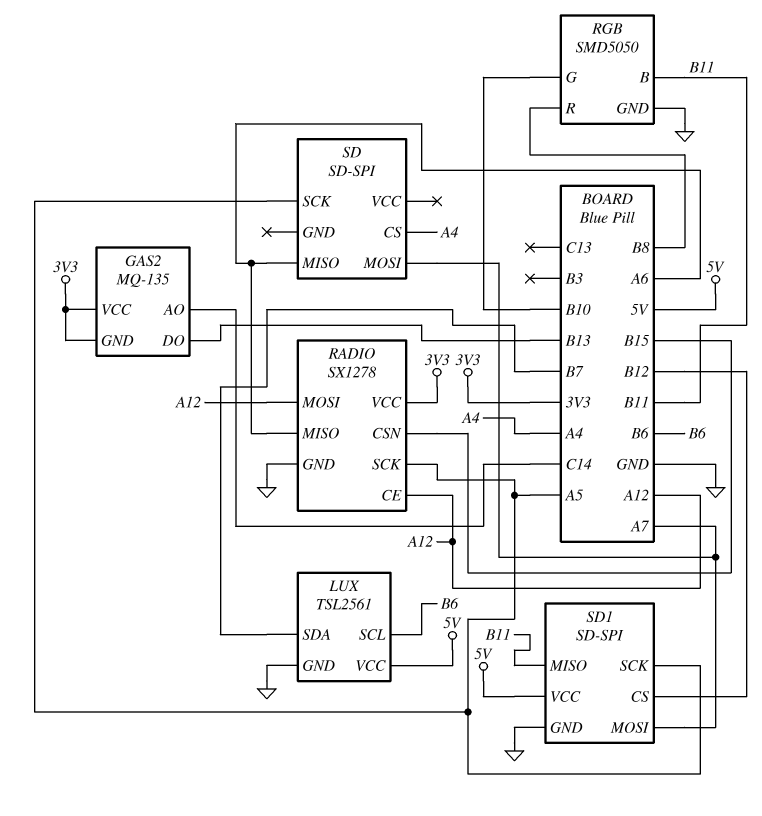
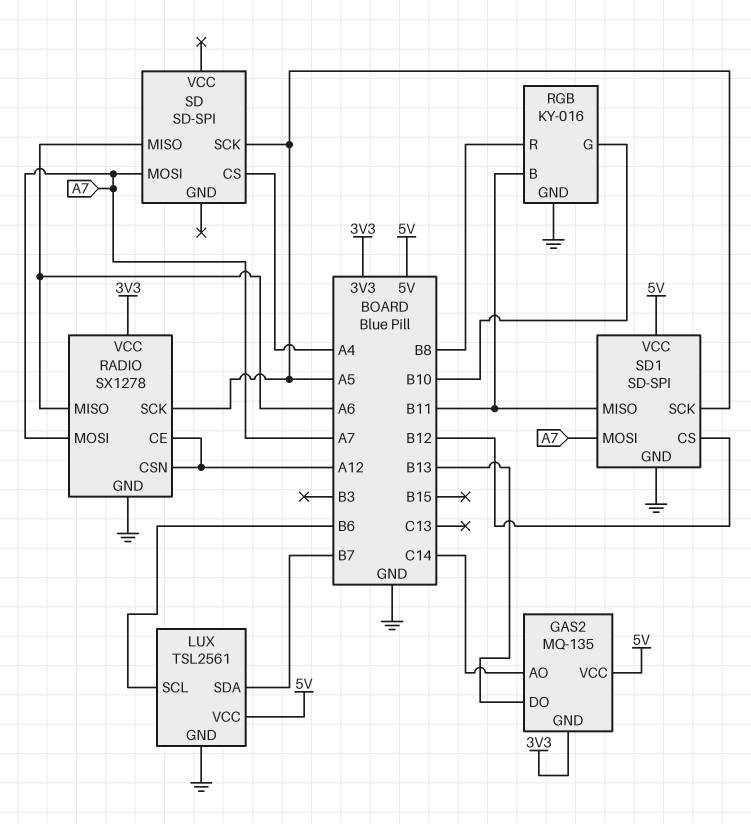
GAS2 pin VCC: 3V3 -> 5V
RADIO pin CSN: B15 -> A12
RADIO pin MOSI: A12 -> A7
RGB: SMD5050 -> KY-016

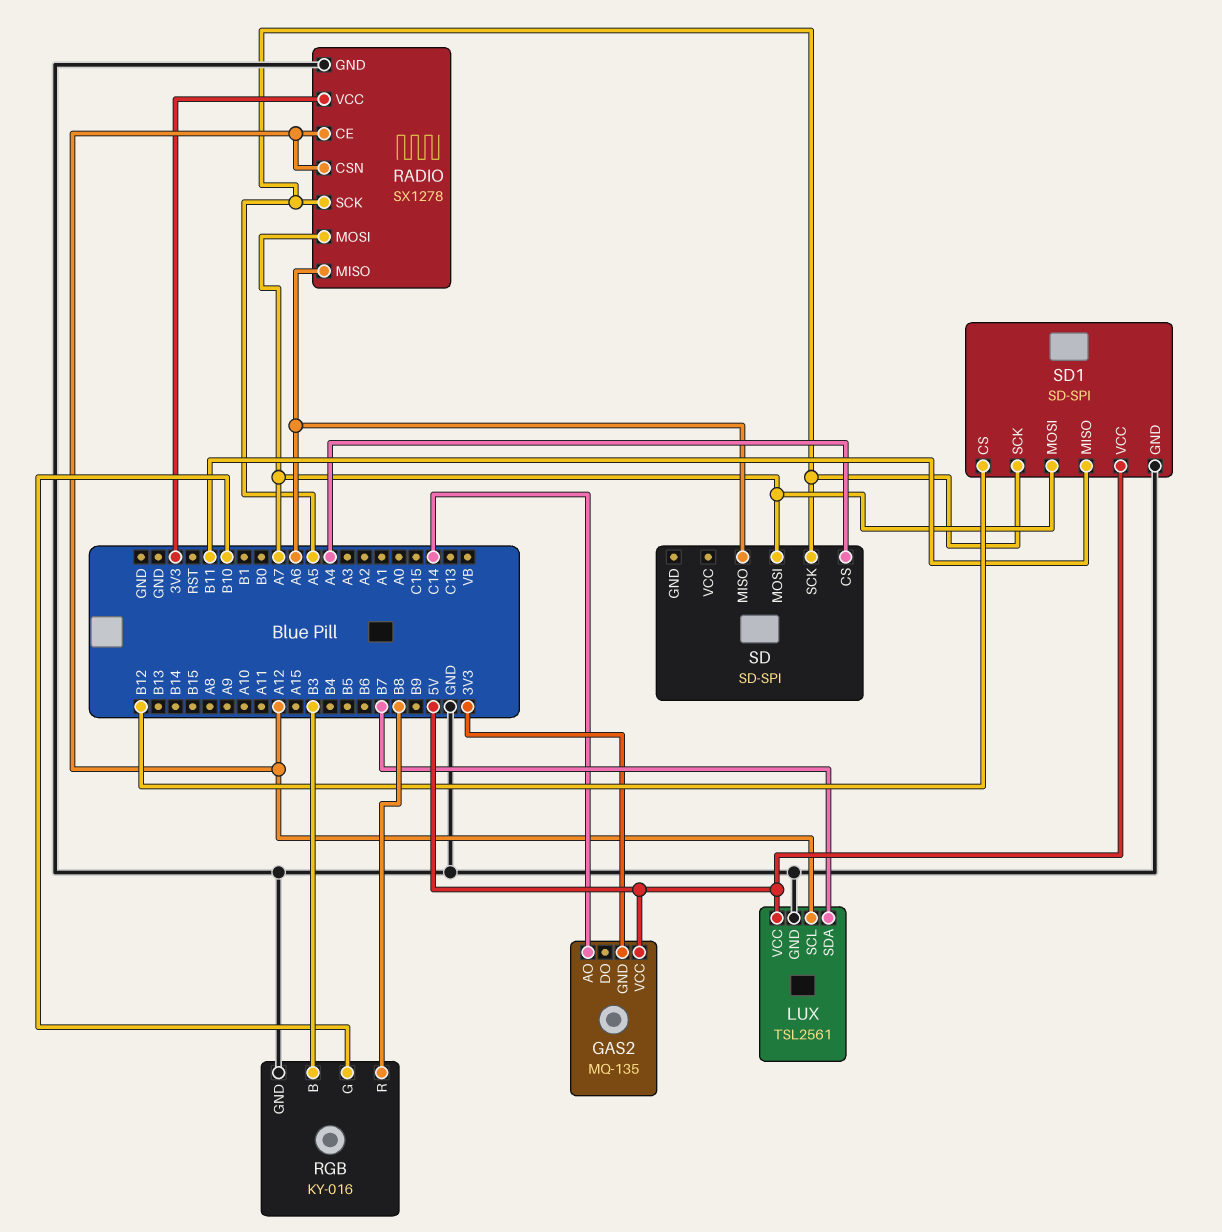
GAS2 pin DO: B13 -> none
LUX pin SCL: B6 -> A12
RGB pin B: B11 -> B3

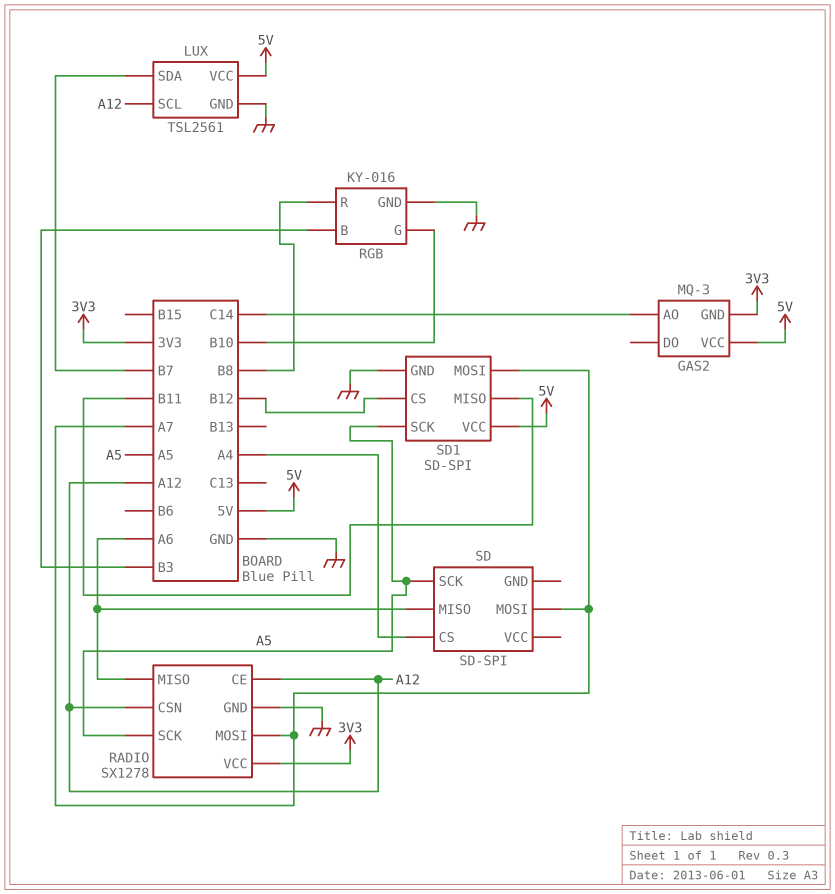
GAS2: MQ-135 -> MQ-3

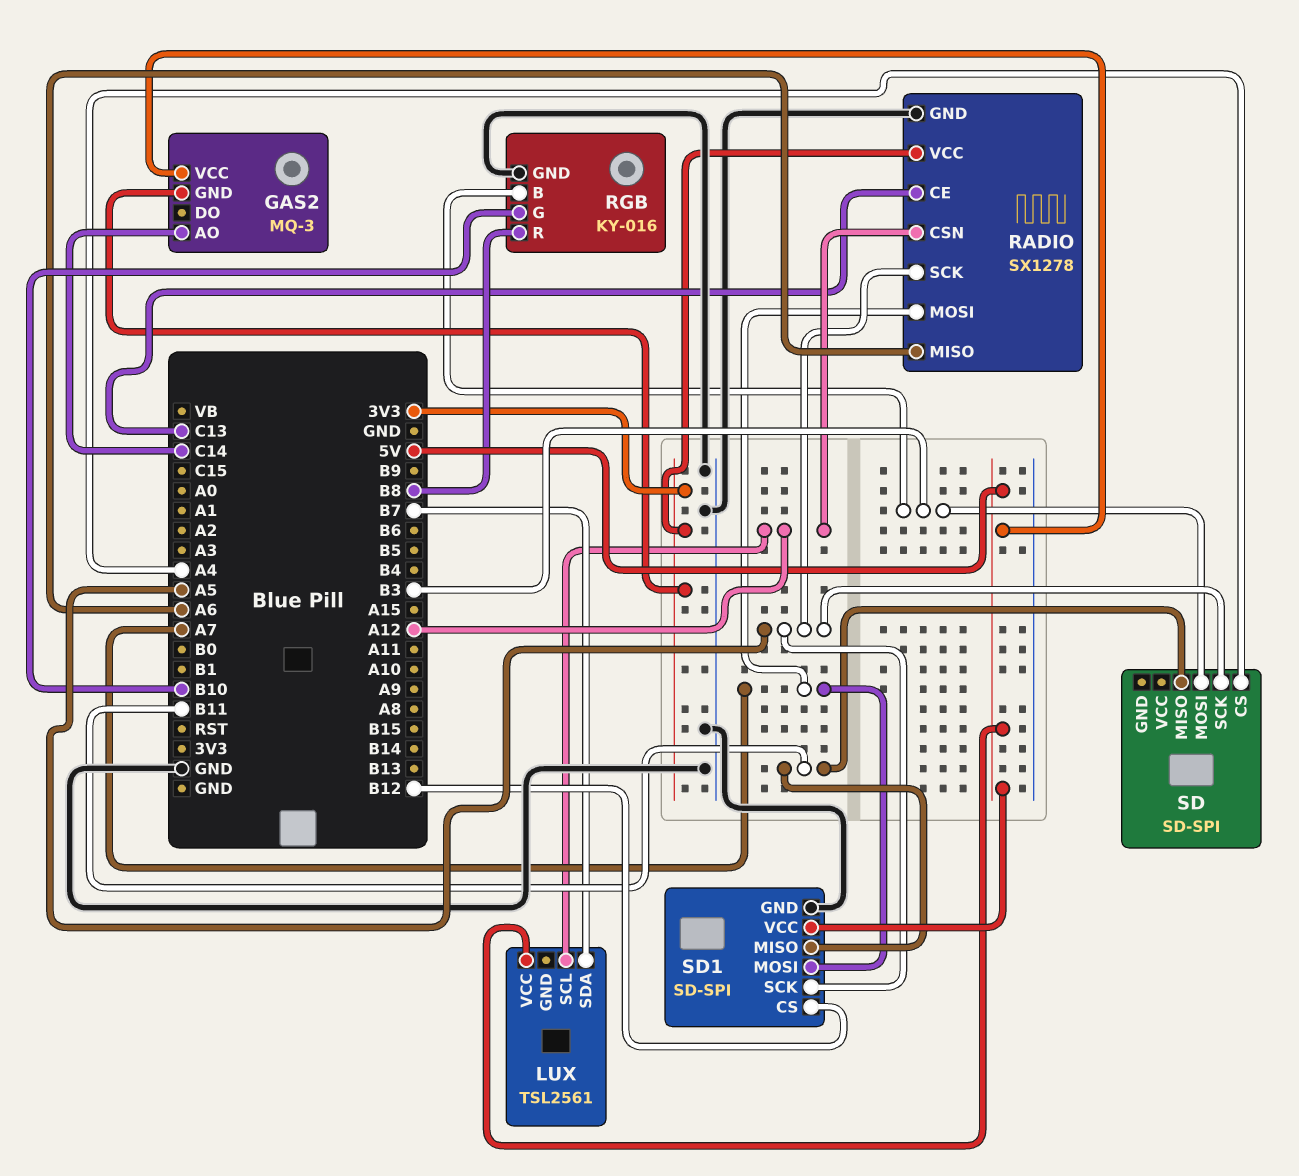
LUX pin GND: GND -> none
RADIO pin CE: A12 -> C13
SD pin MISO: A6 -> B11
SD pin MOSI: A7 -> B3

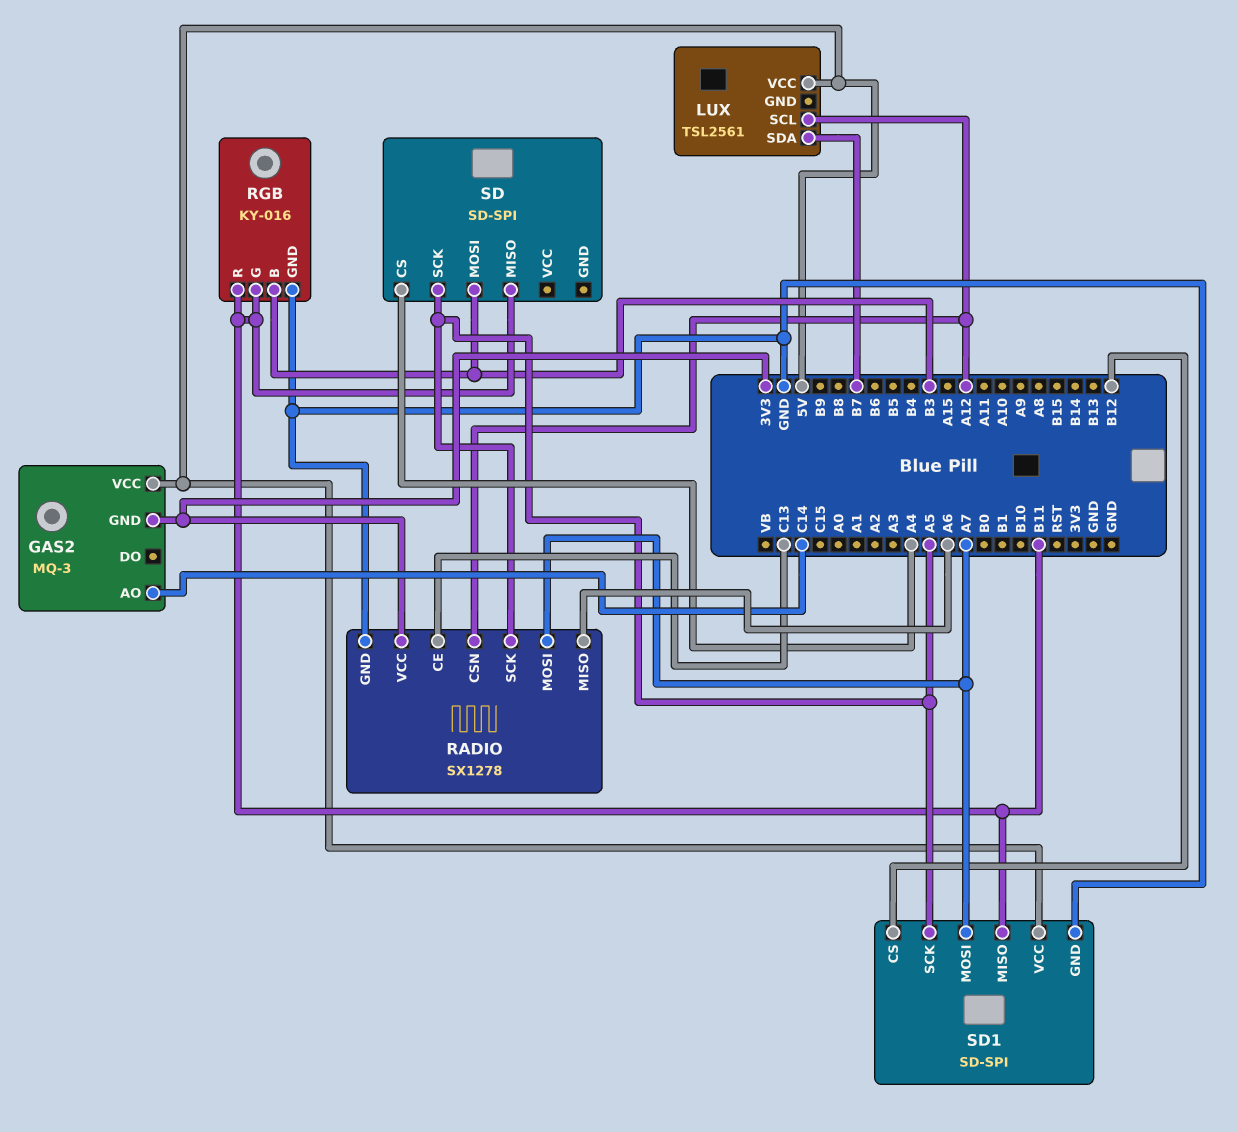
RGB pin G: B10 -> B11
RGB pin R: B8 -> B11

